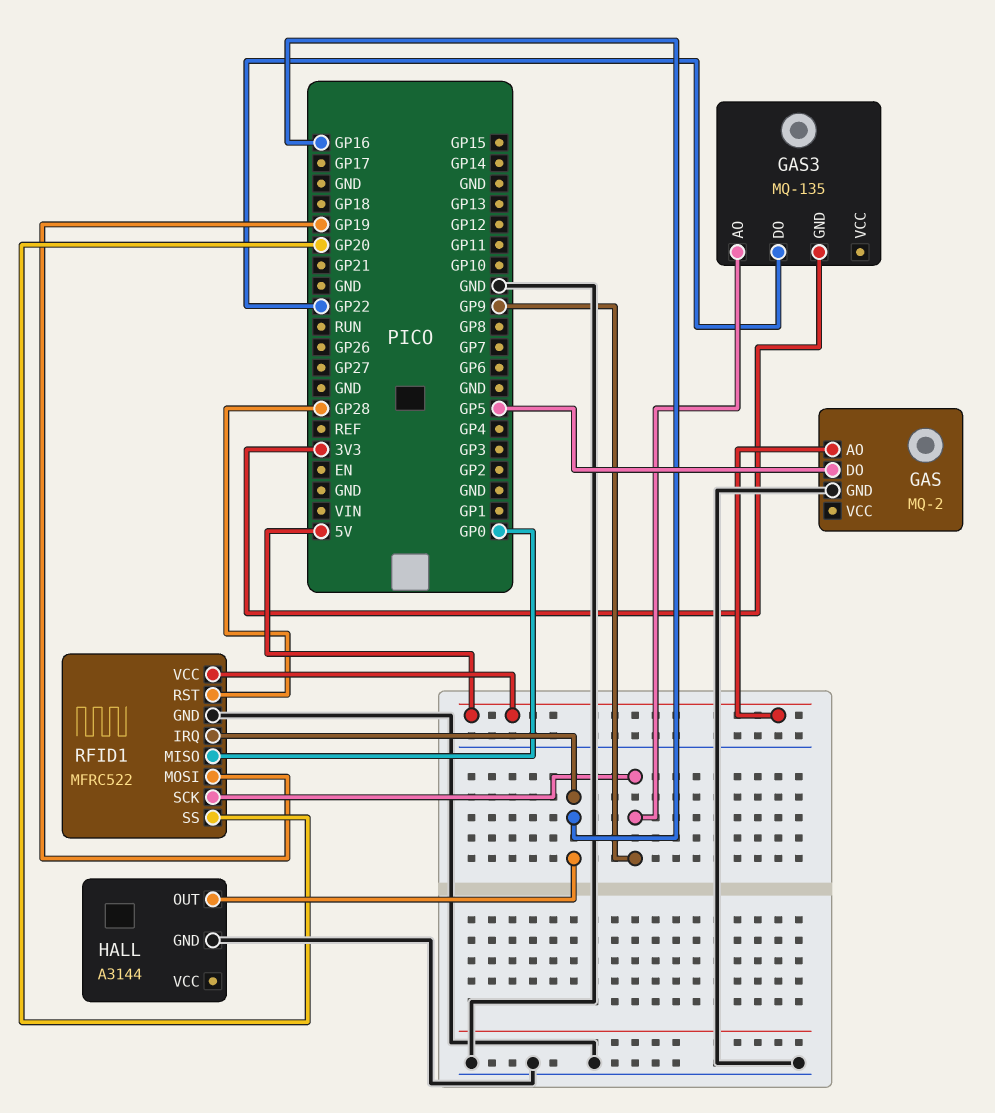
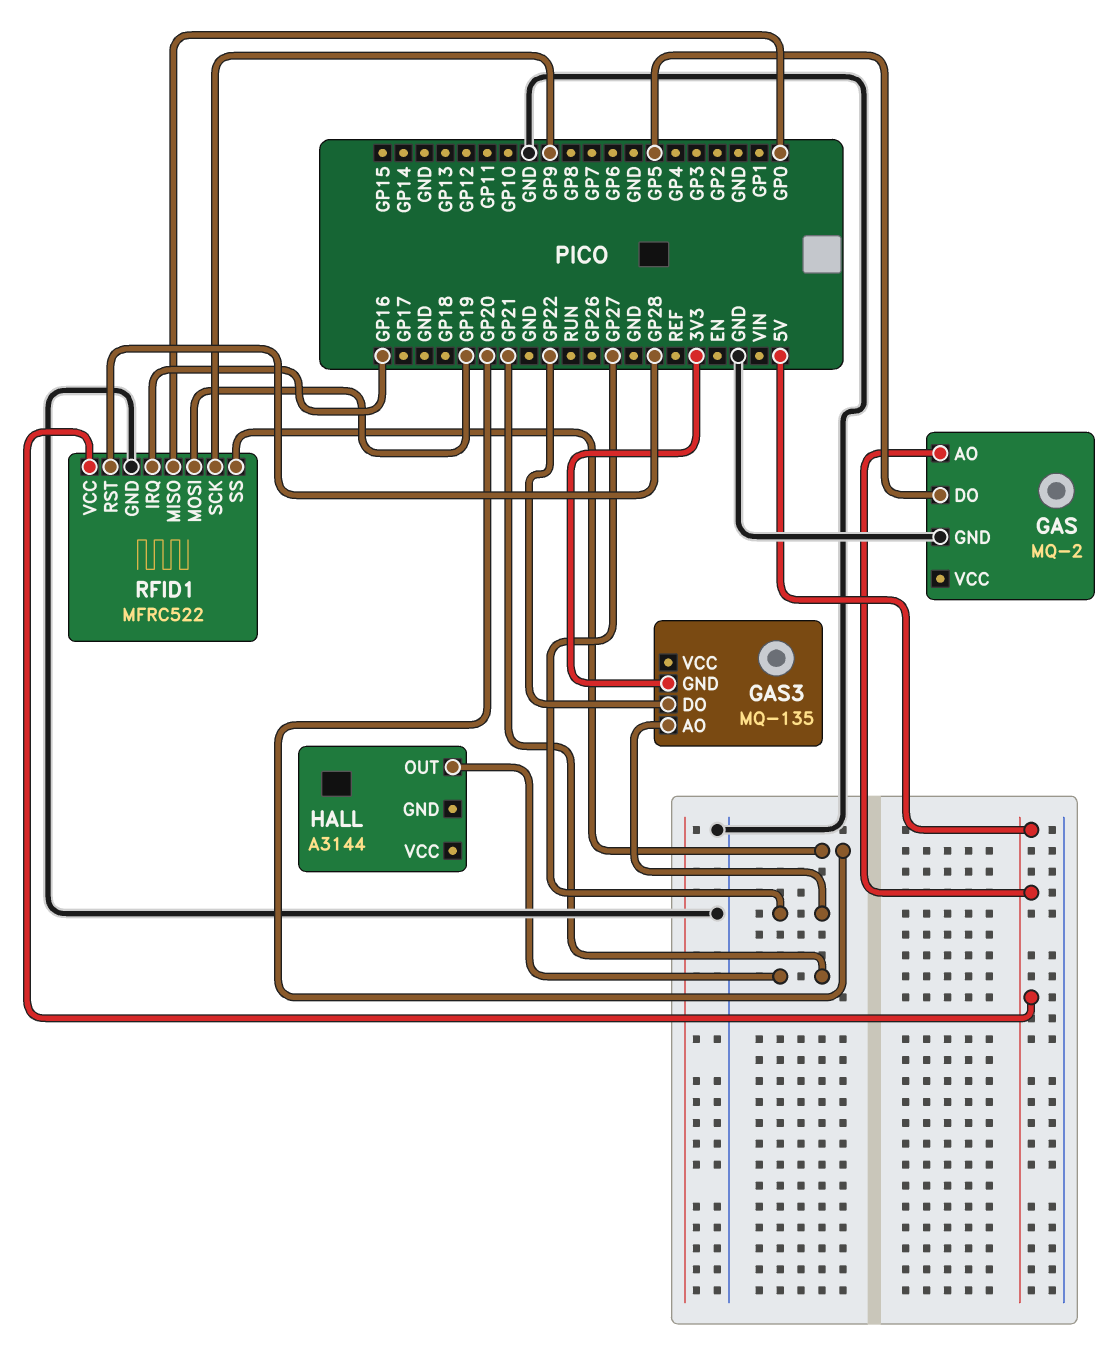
GAS3 pin AO: GP9 -> GP27
HALL pin GND: GND -> none
HALL pin OUT: GP16 -> GP21

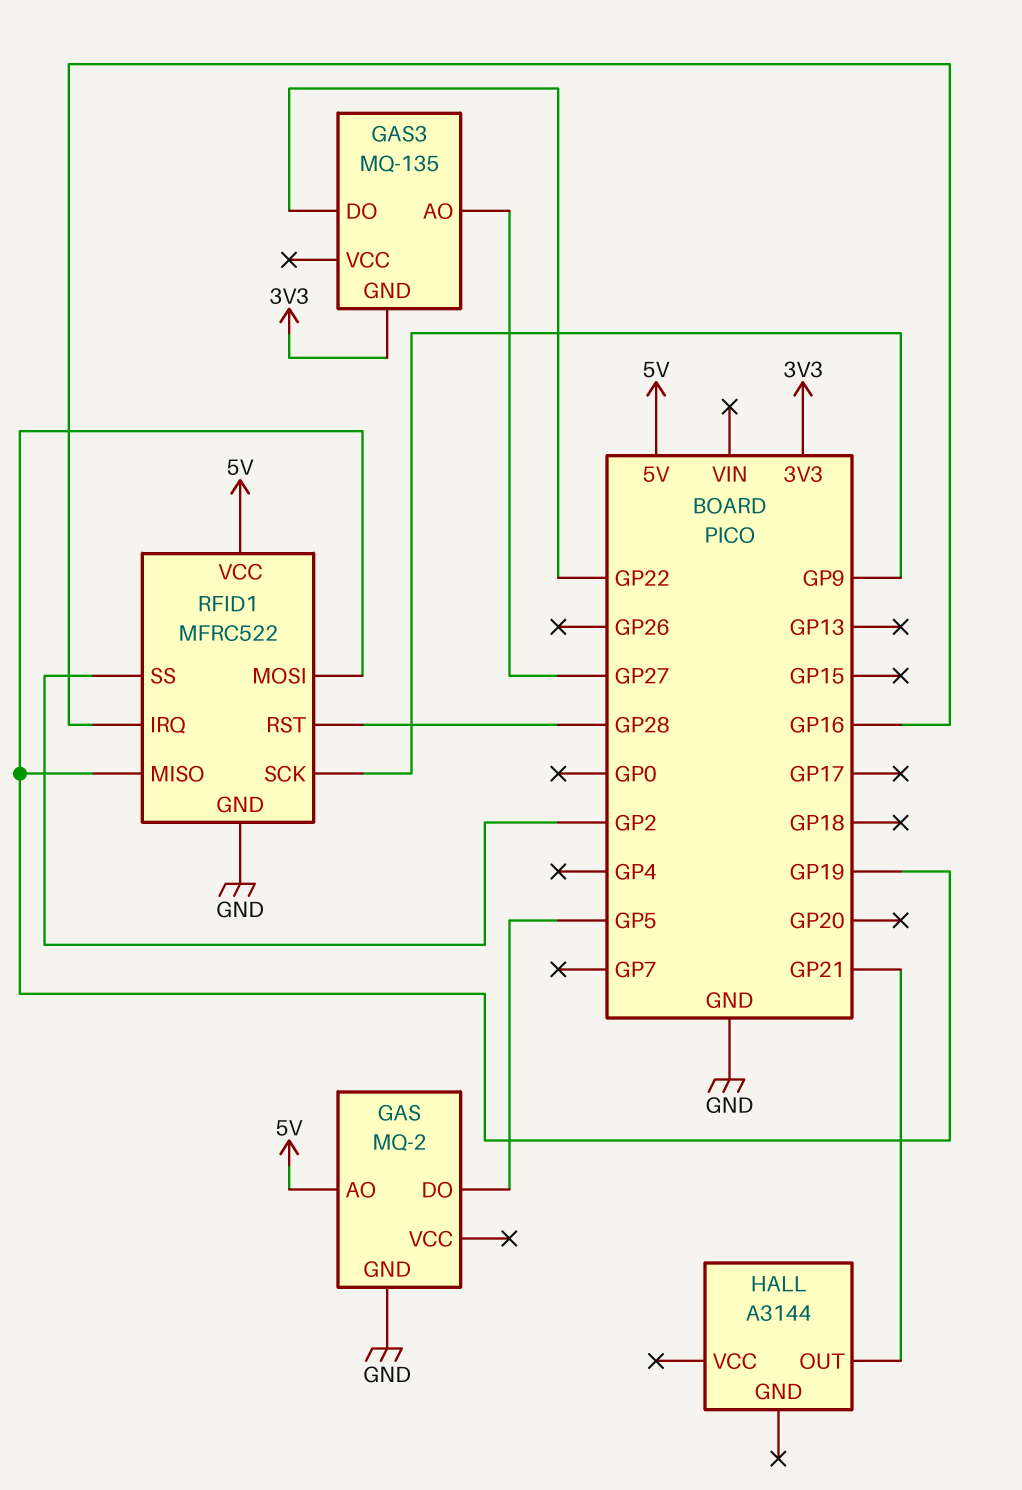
RFID1 pin MISO: GP0 -> GP19
RFID1 pin SS: GP20 -> GP2

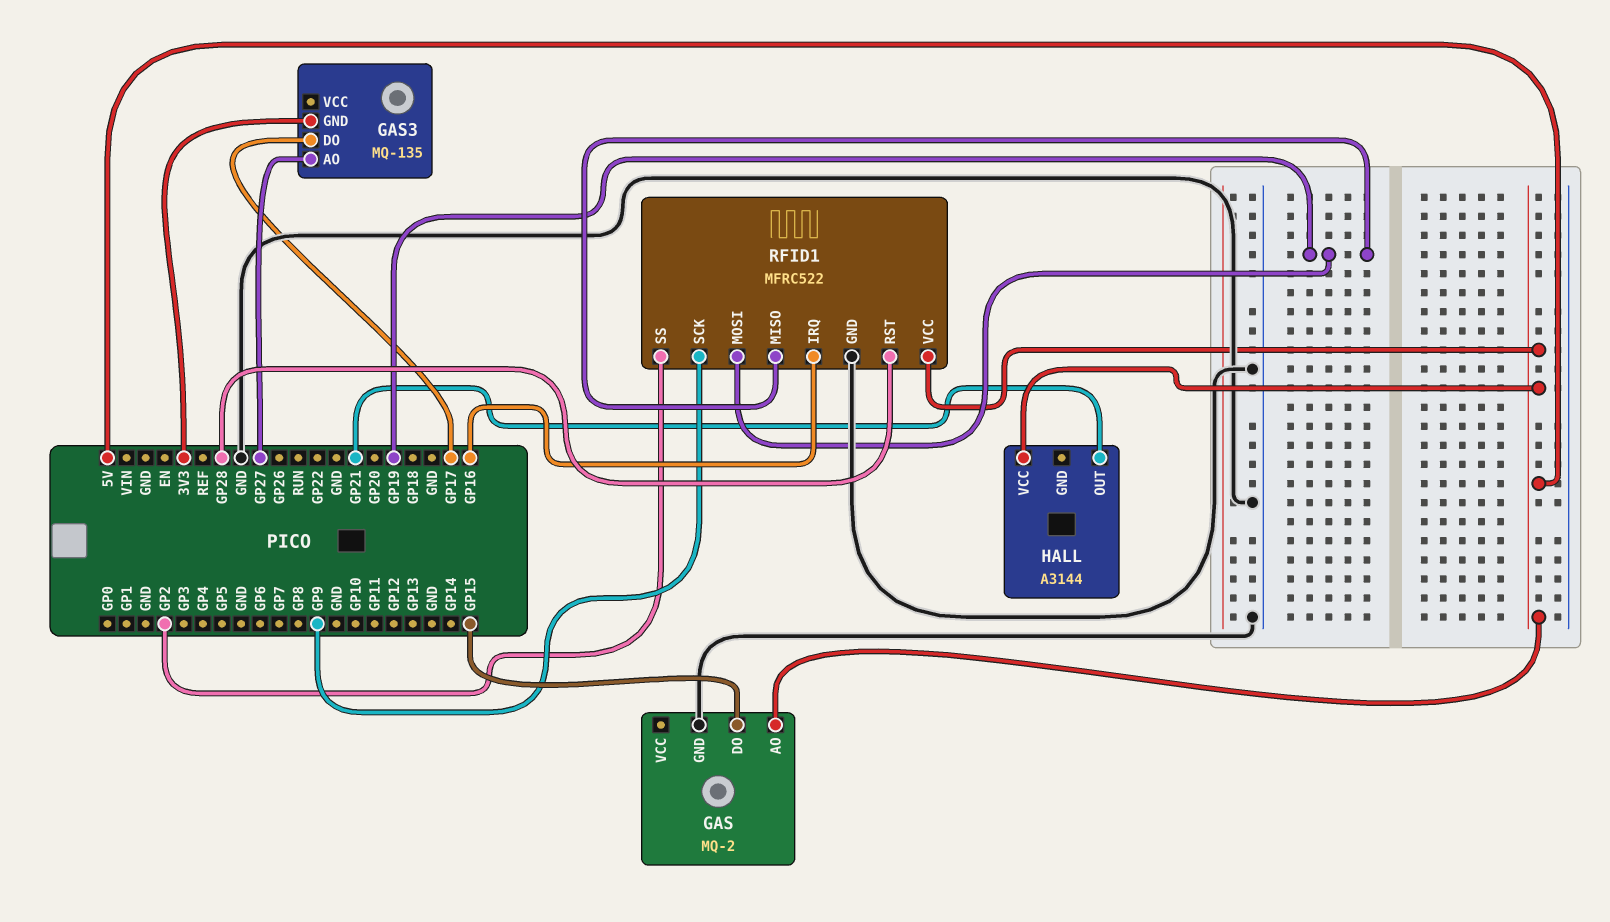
GAS pin DO: GP5 -> GP15
GAS3 pin DO: GP22 -> GP17
HALL pin VCC: none -> 5V

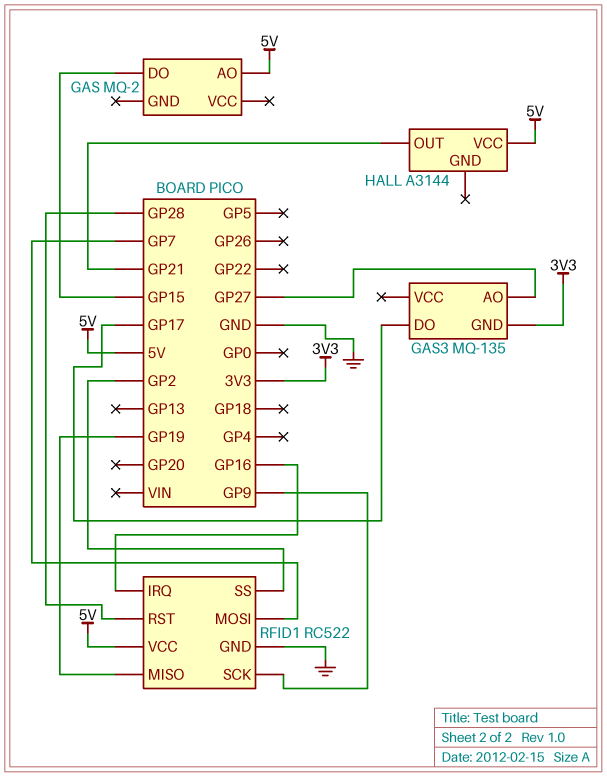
GAS pin GND: GND -> none
RFID1: MFRC522 -> RC522
RFID1 pin MOSI: GP19 -> GP7

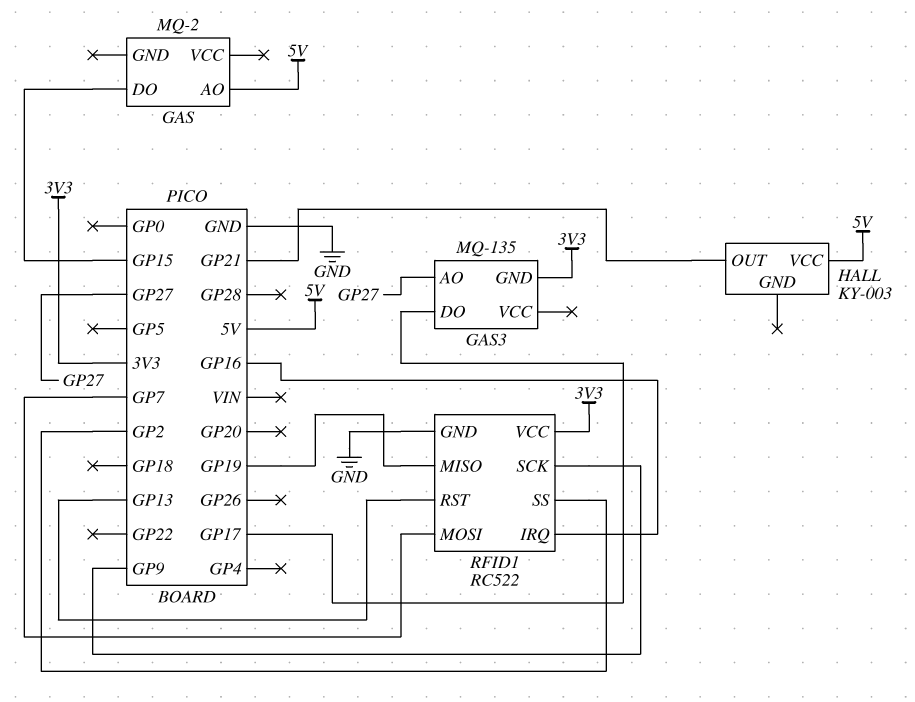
HALL: A3144 -> KY-003
RFID1 pin RST: GP28 -> GP13
RFID1 pin VCC: 5V -> 3V3

